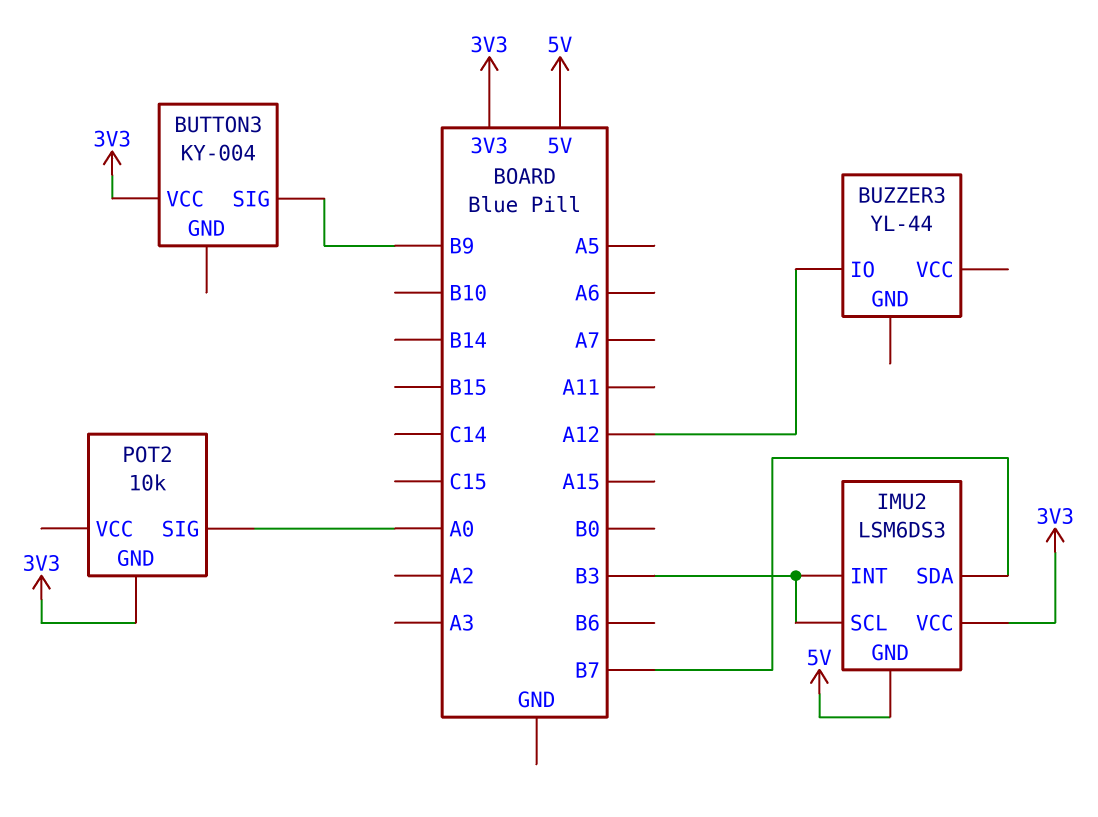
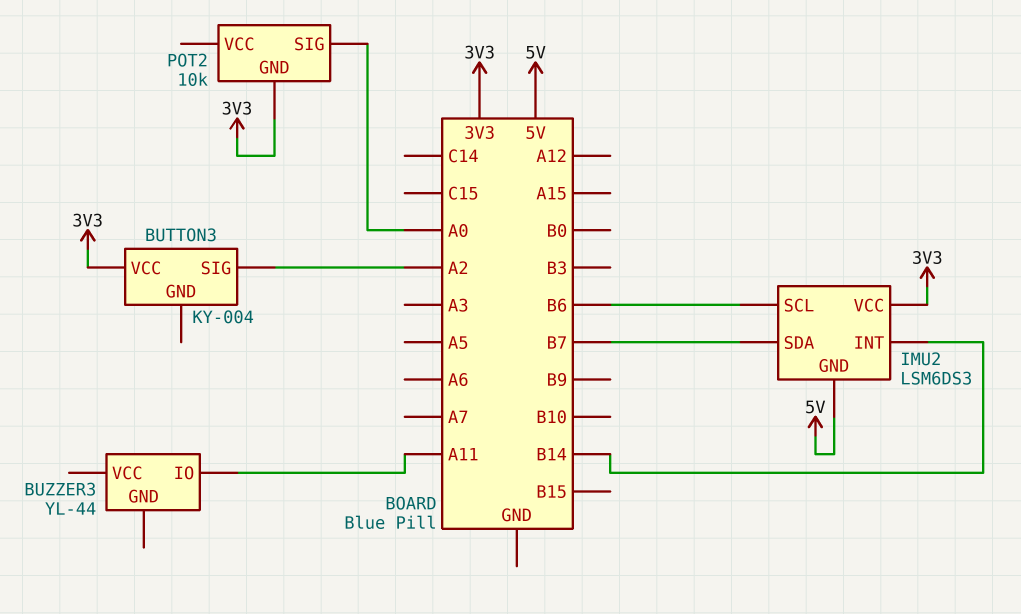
BUTTON3 pin SIG: B9 -> A2
BUZZER3 pin IO: A12 -> A11
IMU2 pin INT: B3 -> B14
IMU2 pin SCL: B3 -> B6

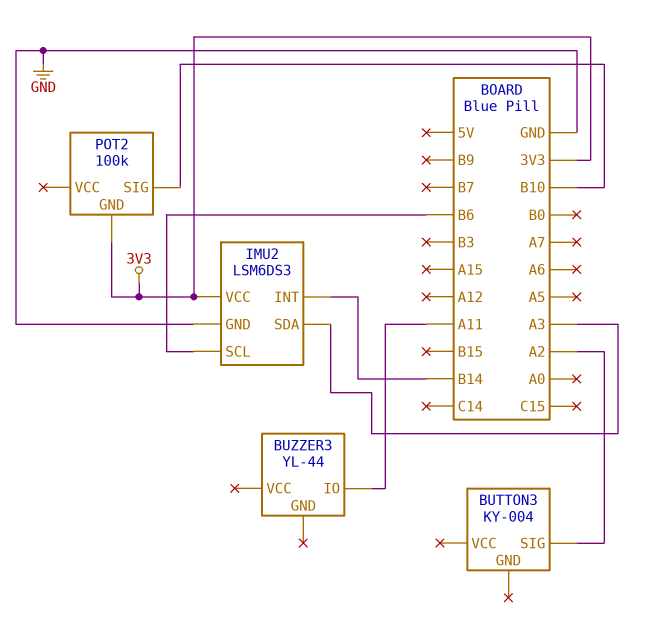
BUTTON3 pin VCC: 3V3 -> none
IMU2 pin GND: 5V -> GND
IMU2 pin SDA: B7 -> A3
POT2: 10k -> 100k
POT2 pin SIG: A0 -> B10

